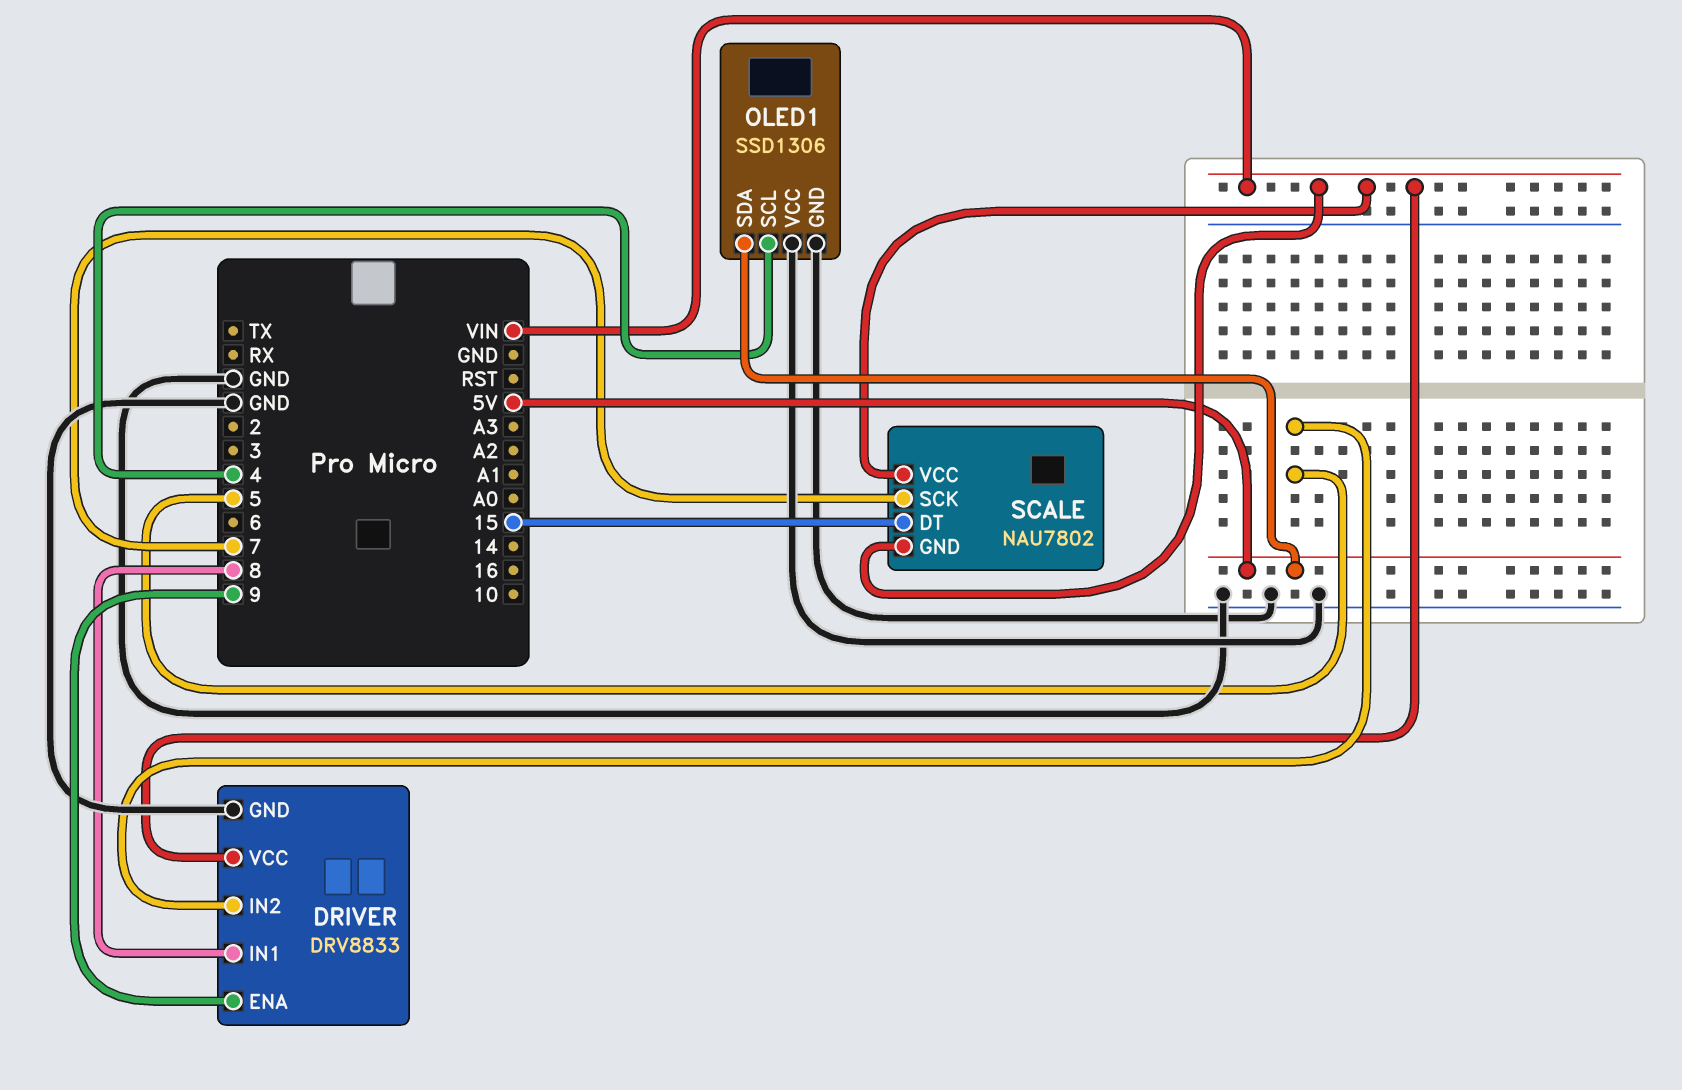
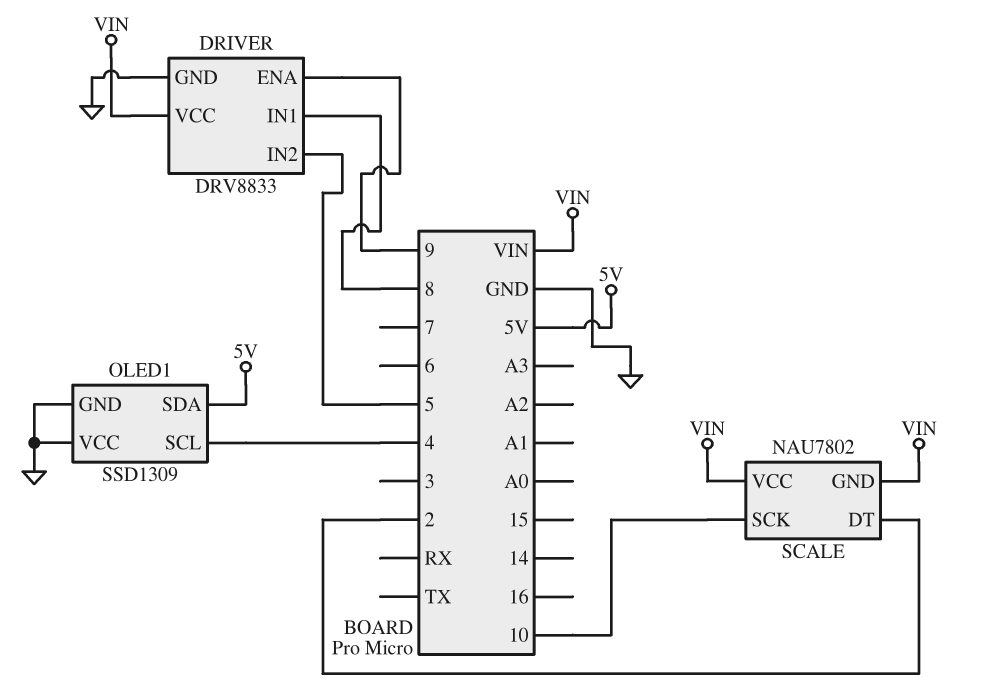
OLED1: SSD1306 -> SSD1309
SCALE pin DT: 15 -> 2
SCALE pin SCK: 7 -> 10

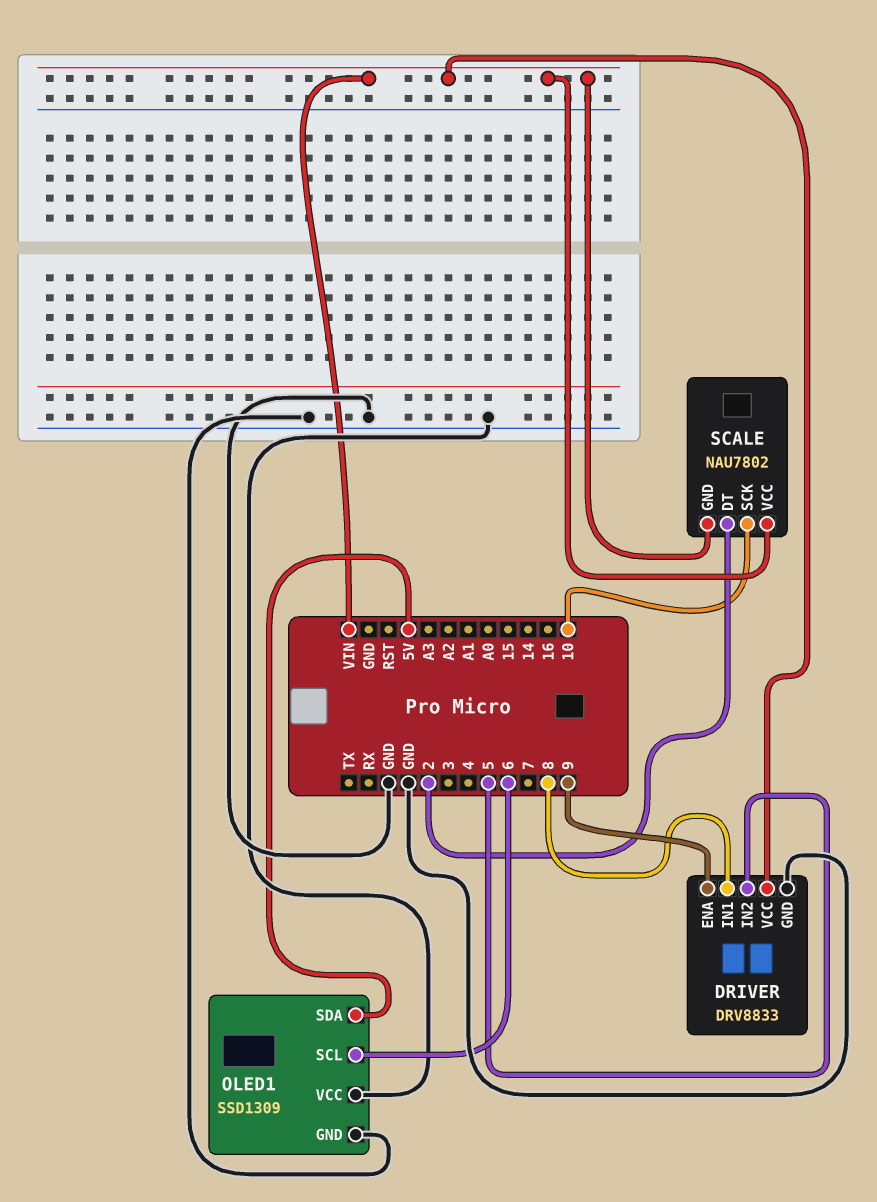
OLED1 pin SCL: 4 -> 6

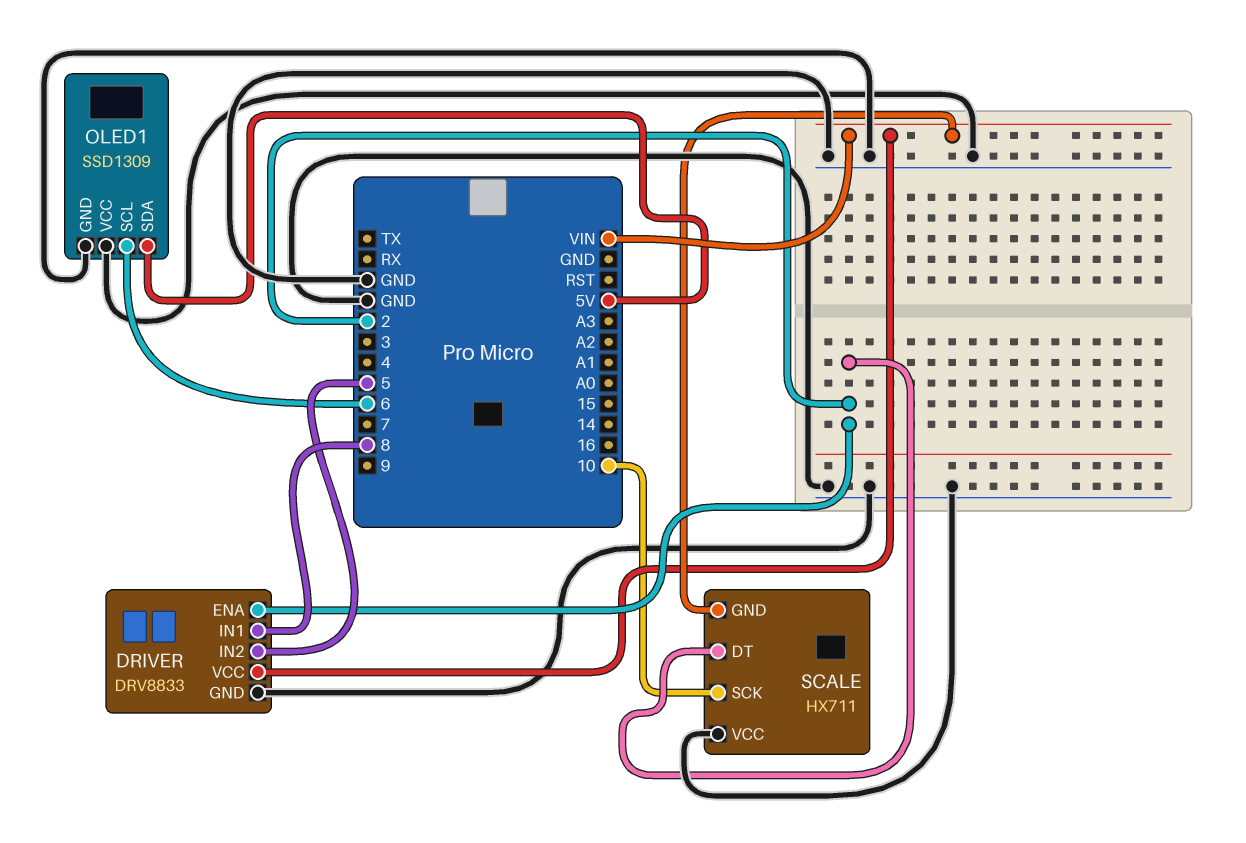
DRIVER pin ENA: 9 -> 2
SCALE: NAU7802 -> HX711
SCALE pin VCC: VIN -> GND

